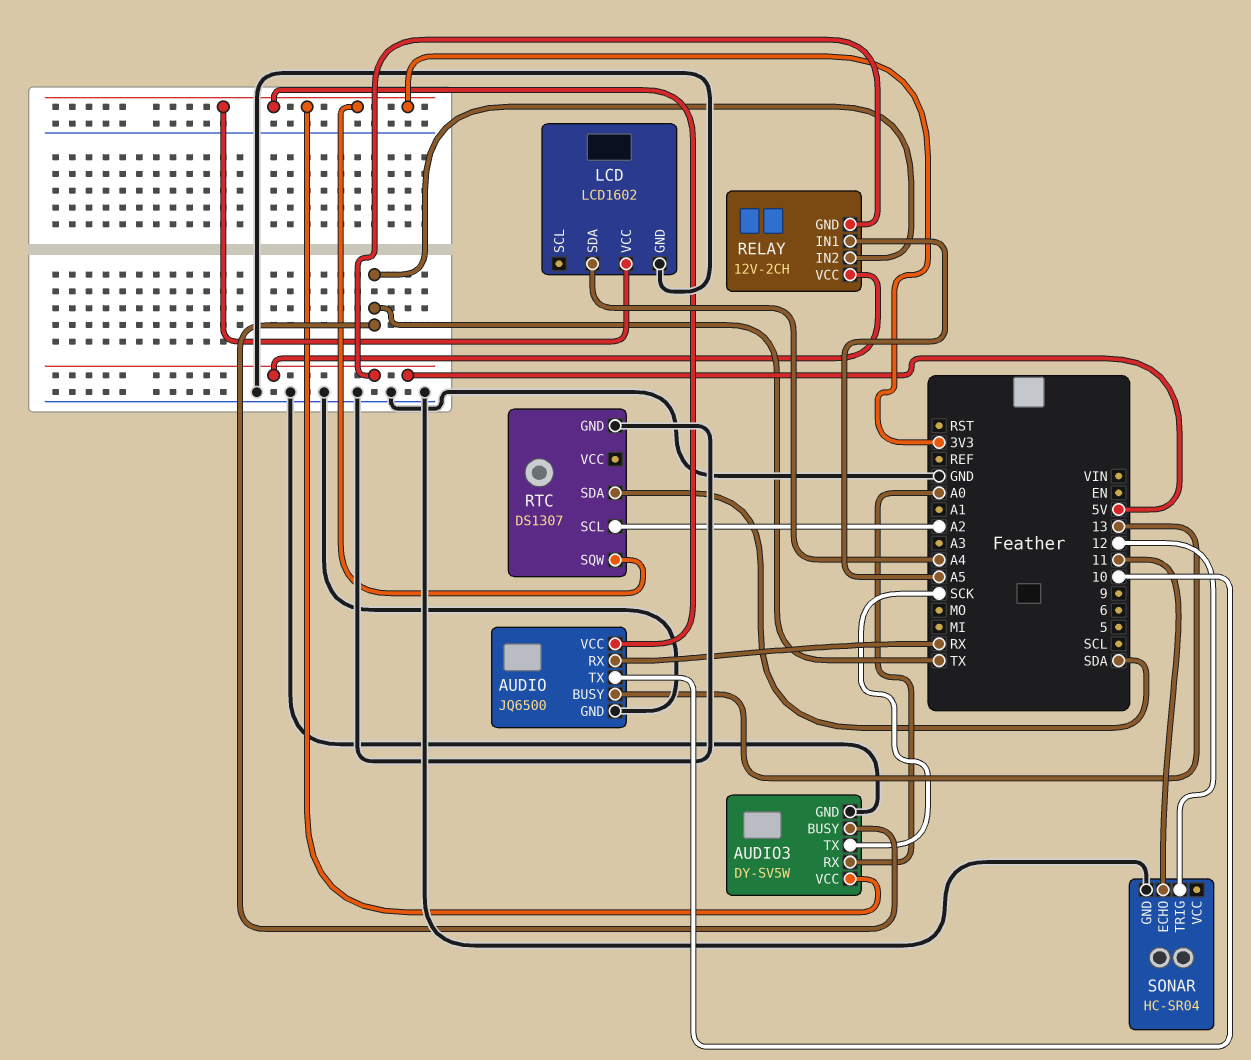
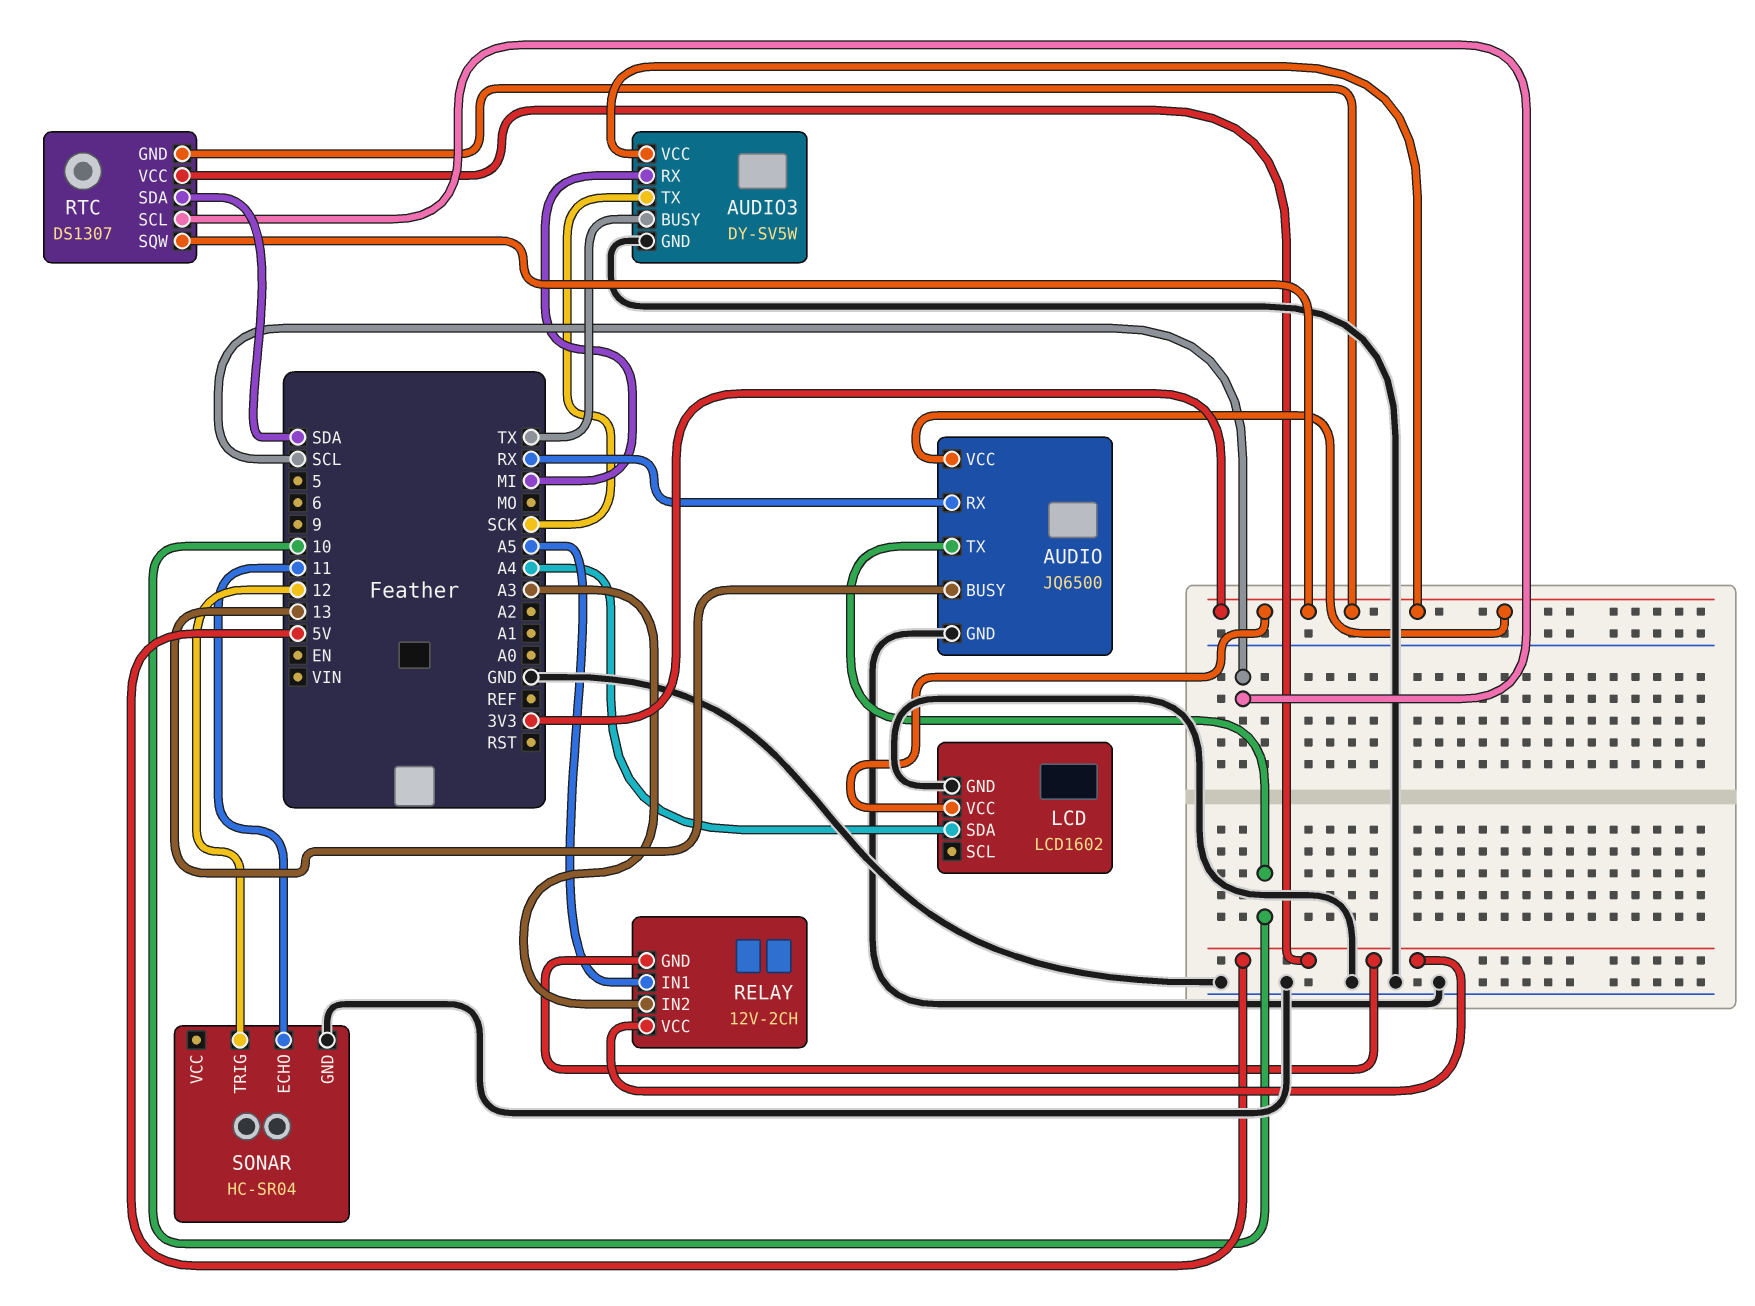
AUDIO3 pin RX: A0 -> MI
RELAY pin IN2: TX -> A3
RTC pin GND: GND -> 3V3
RTC pin SCL: A2 -> SCL
RTC pin VCC: none -> 5V

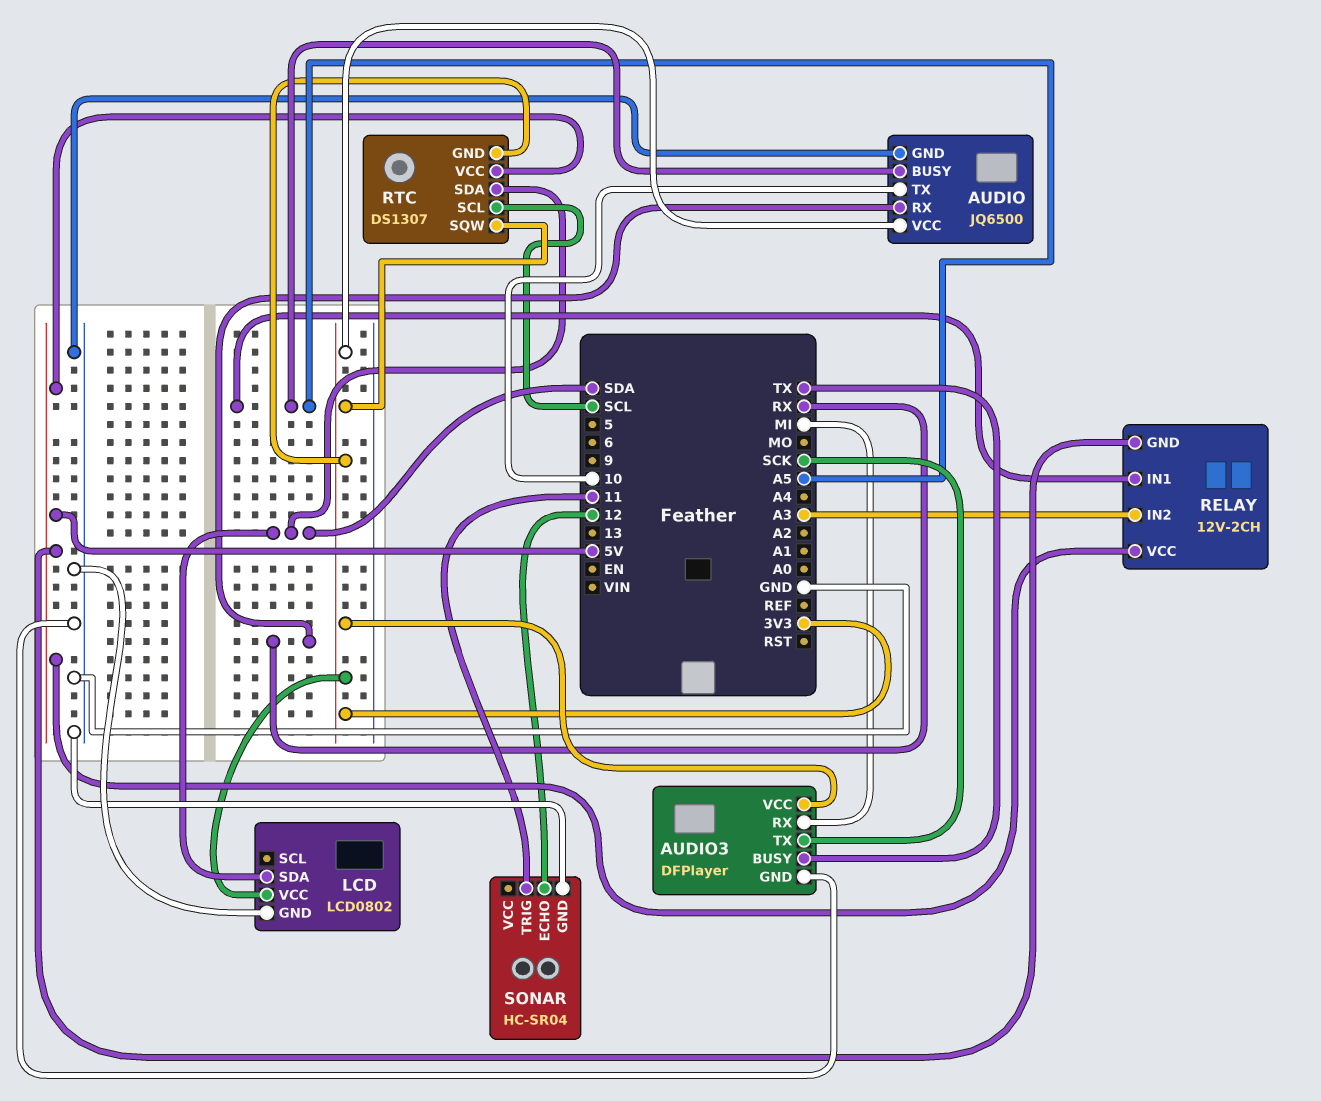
AUDIO pin BUSY: 13 -> A5
AUDIO3: DY-SV5W -> DFPlayer
LCD: LCD1602 -> LCD0802
LCD pin SDA: A4 -> SDA
SONAR pin ECHO: 11 -> 12
SONAR pin TRIG: 12 -> 11

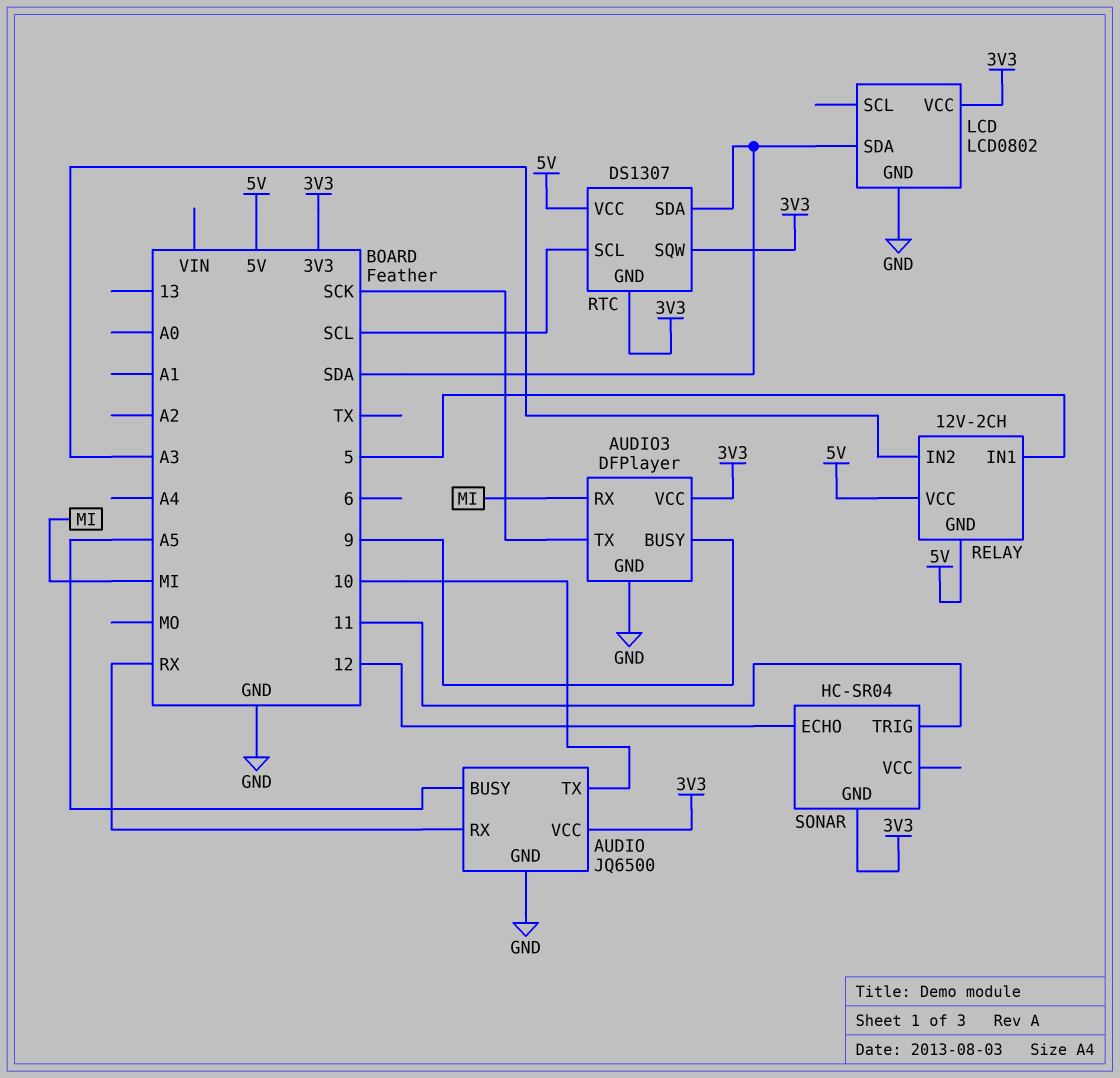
AUDIO3 pin BUSY: TX -> 9
RELAY pin IN1: A5 -> 5
SONAR pin GND: GND -> 3V3

